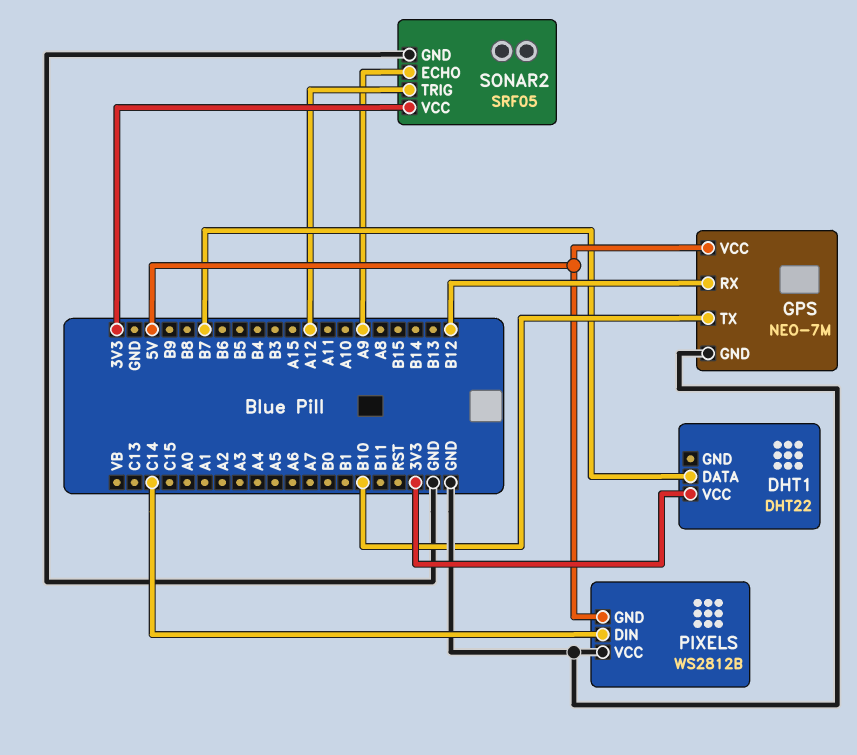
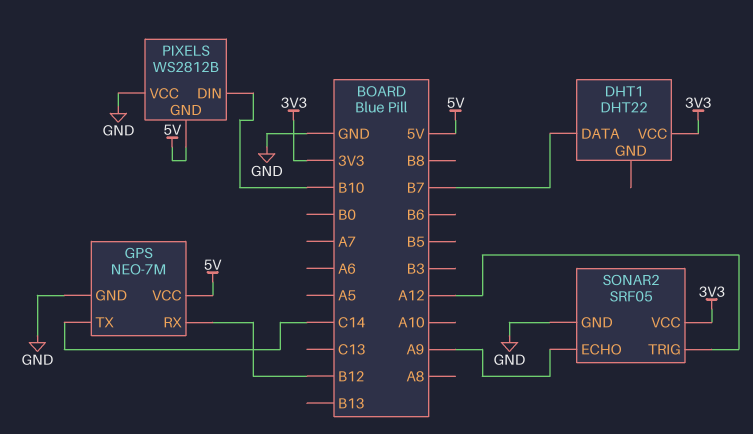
GPS pin TX: B10 -> C14
PIXELS pin DIN: C14 -> B10

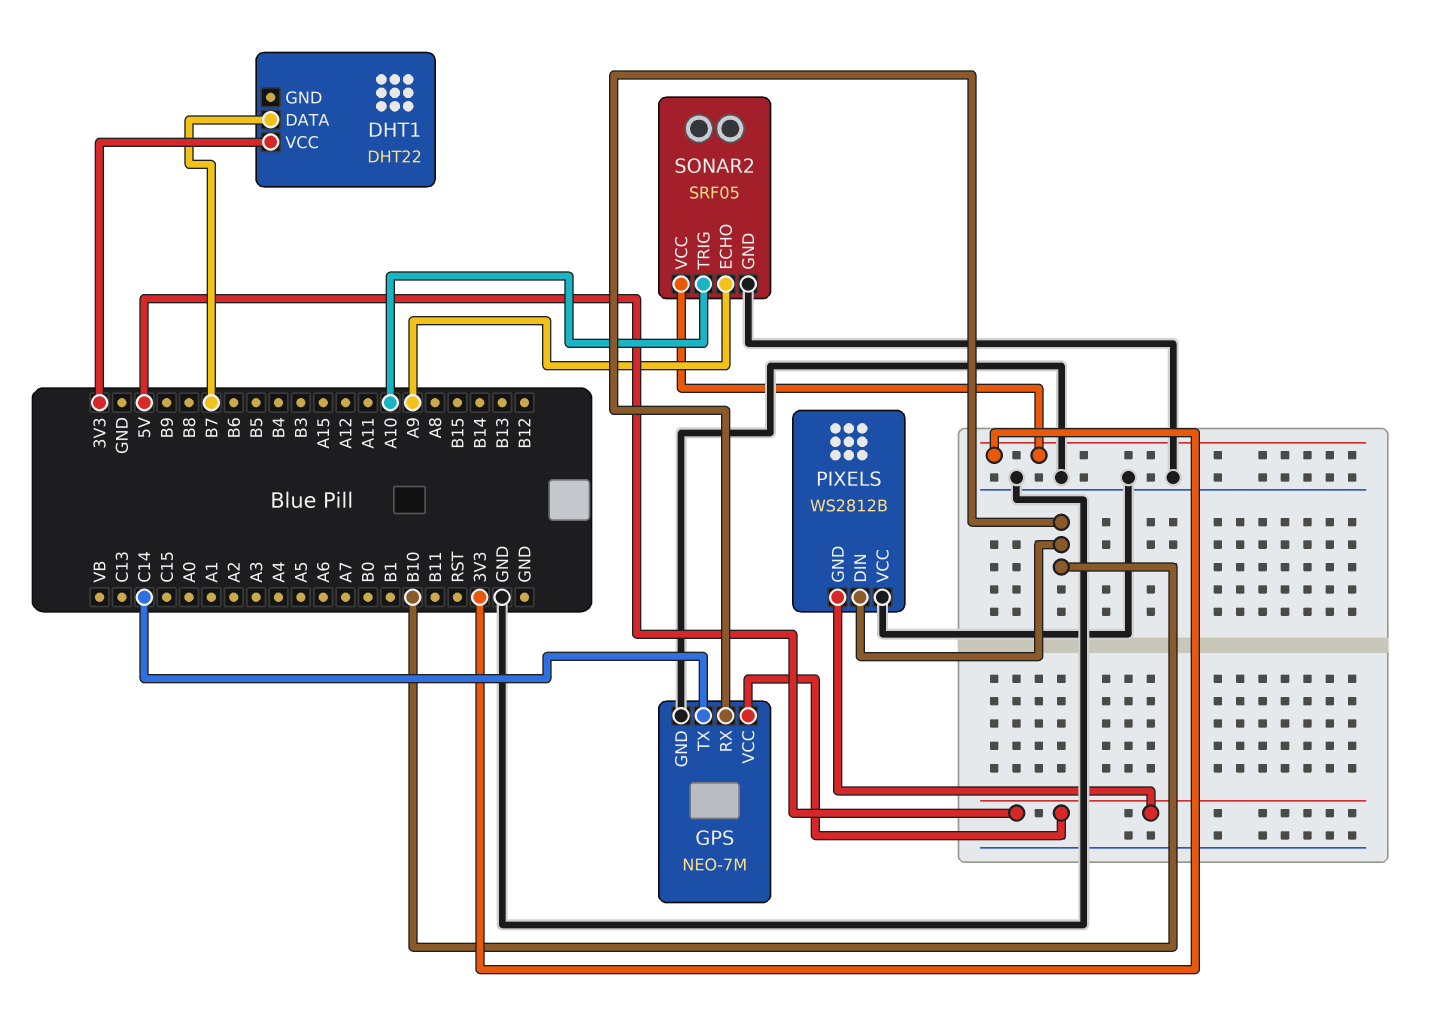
GPS pin RX: B12 -> B10
SONAR2 pin TRIG: A12 -> A10

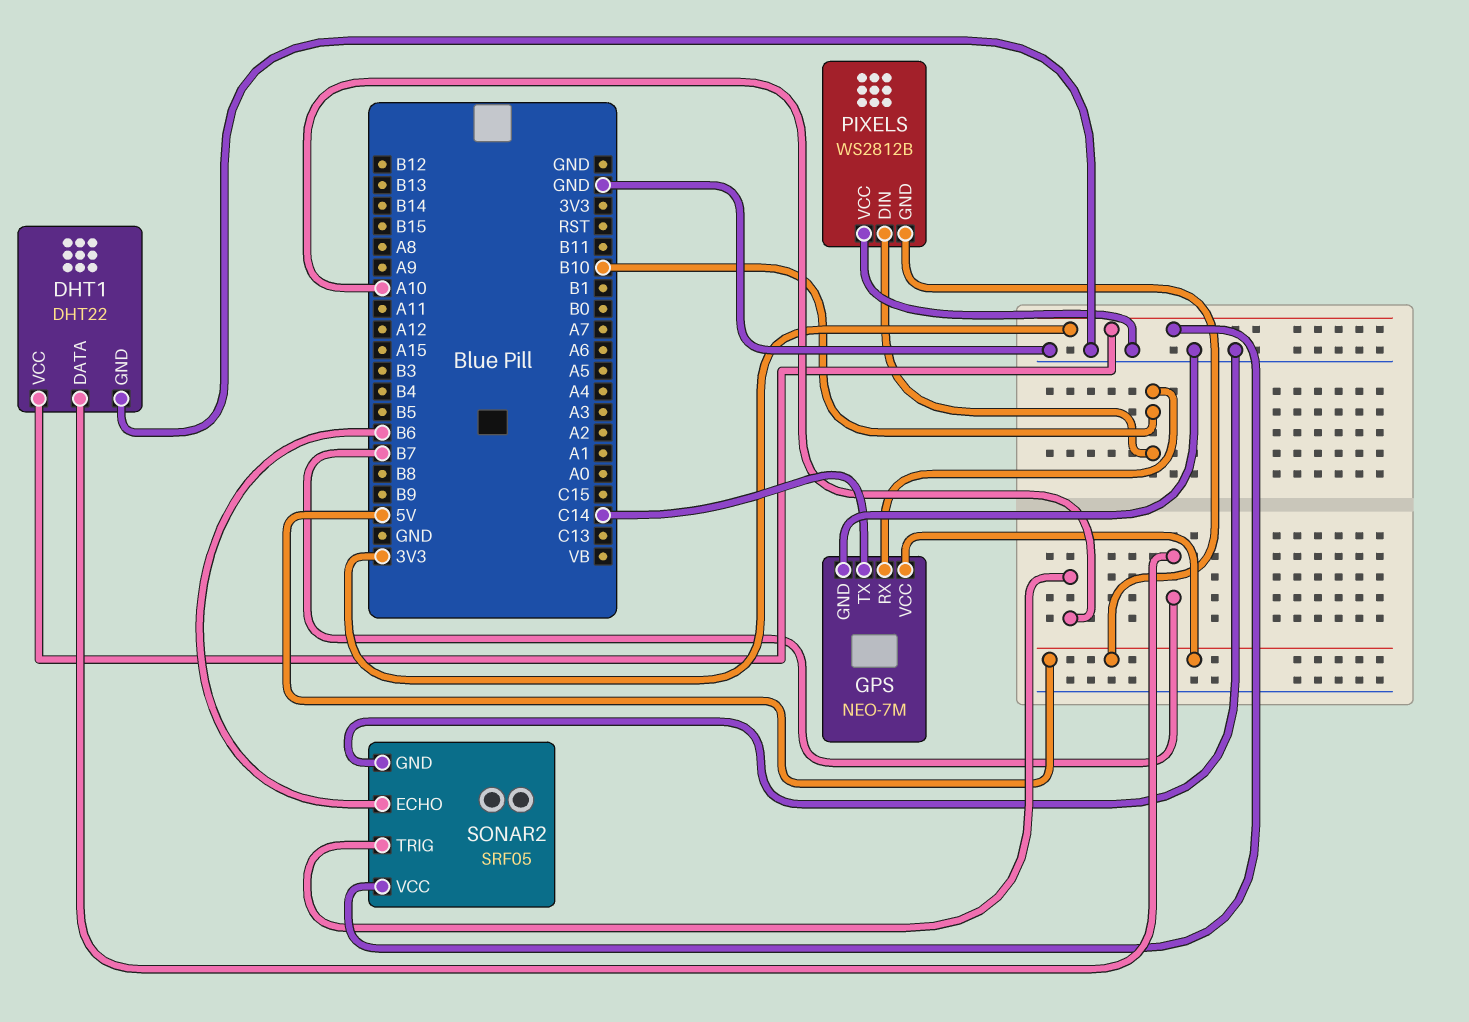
DHT1 pin GND: none -> GND
SONAR2 pin ECHO: A9 -> B6

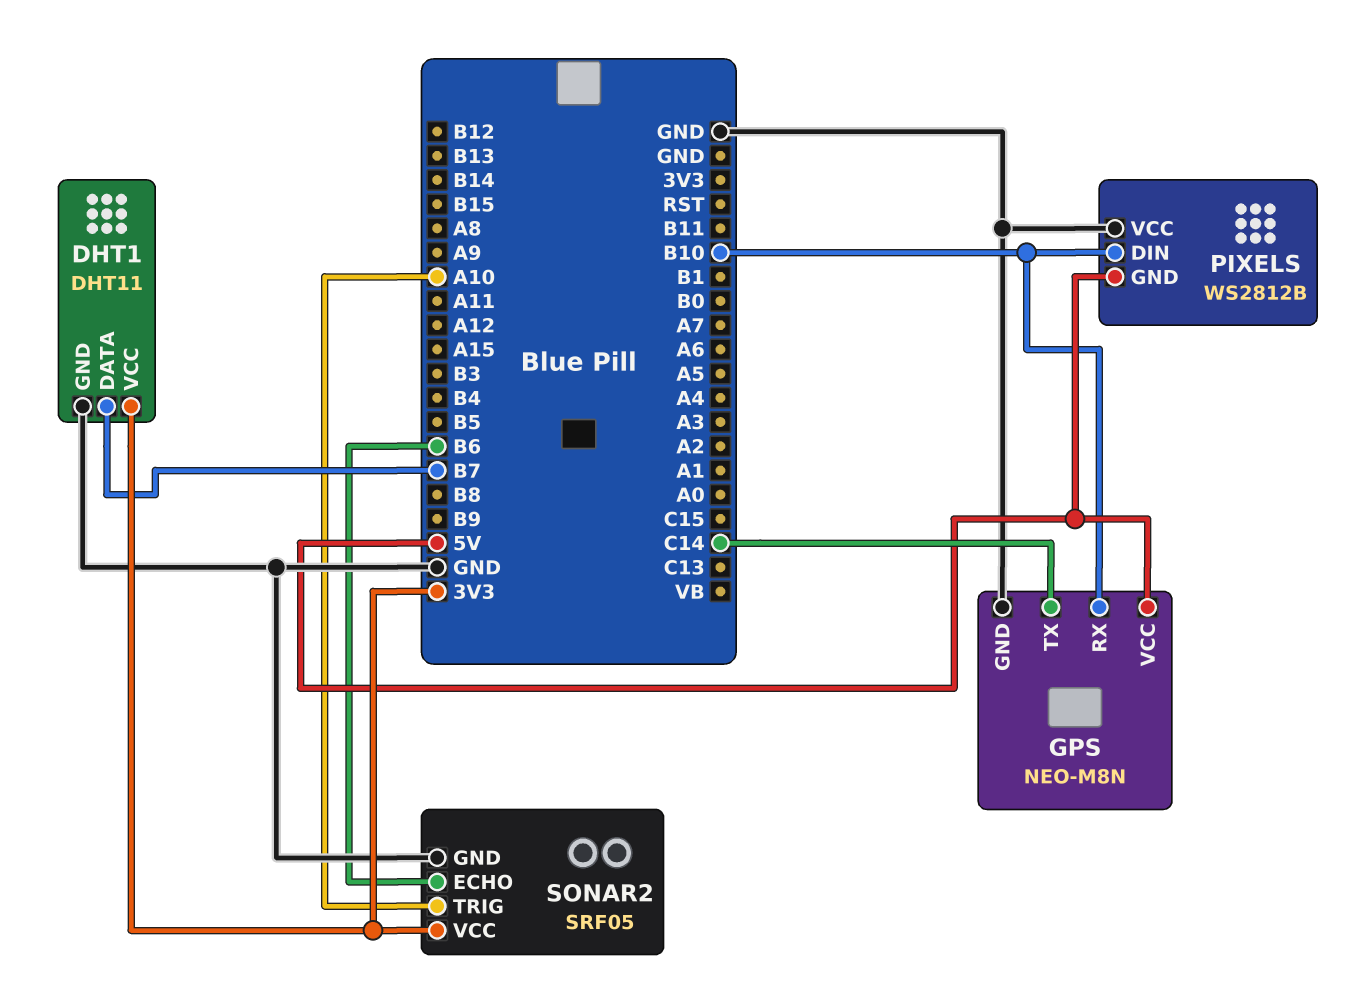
DHT1: DHT22 -> DHT11
GPS: NEO-7M -> NEO-M8N

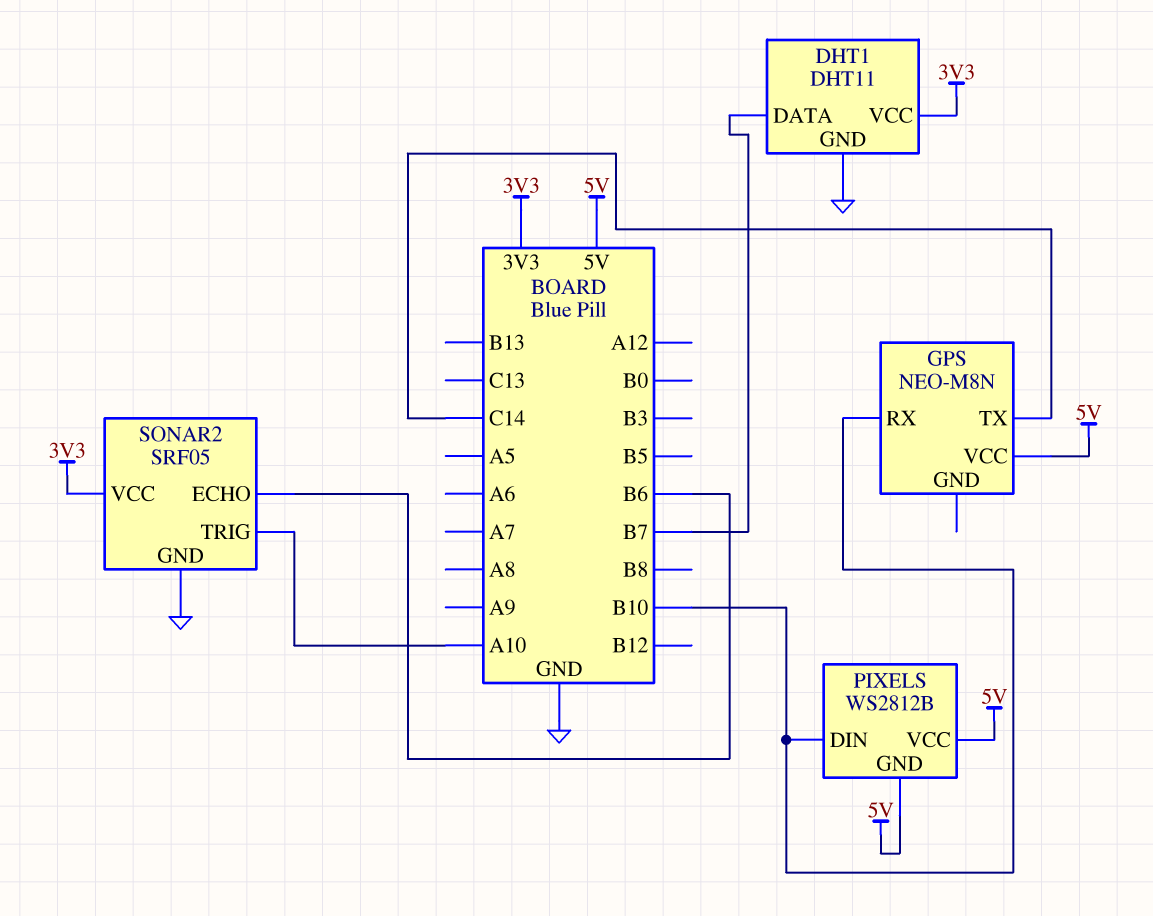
GPS pin GND: GND -> none
PIXELS pin VCC: GND -> 5V

